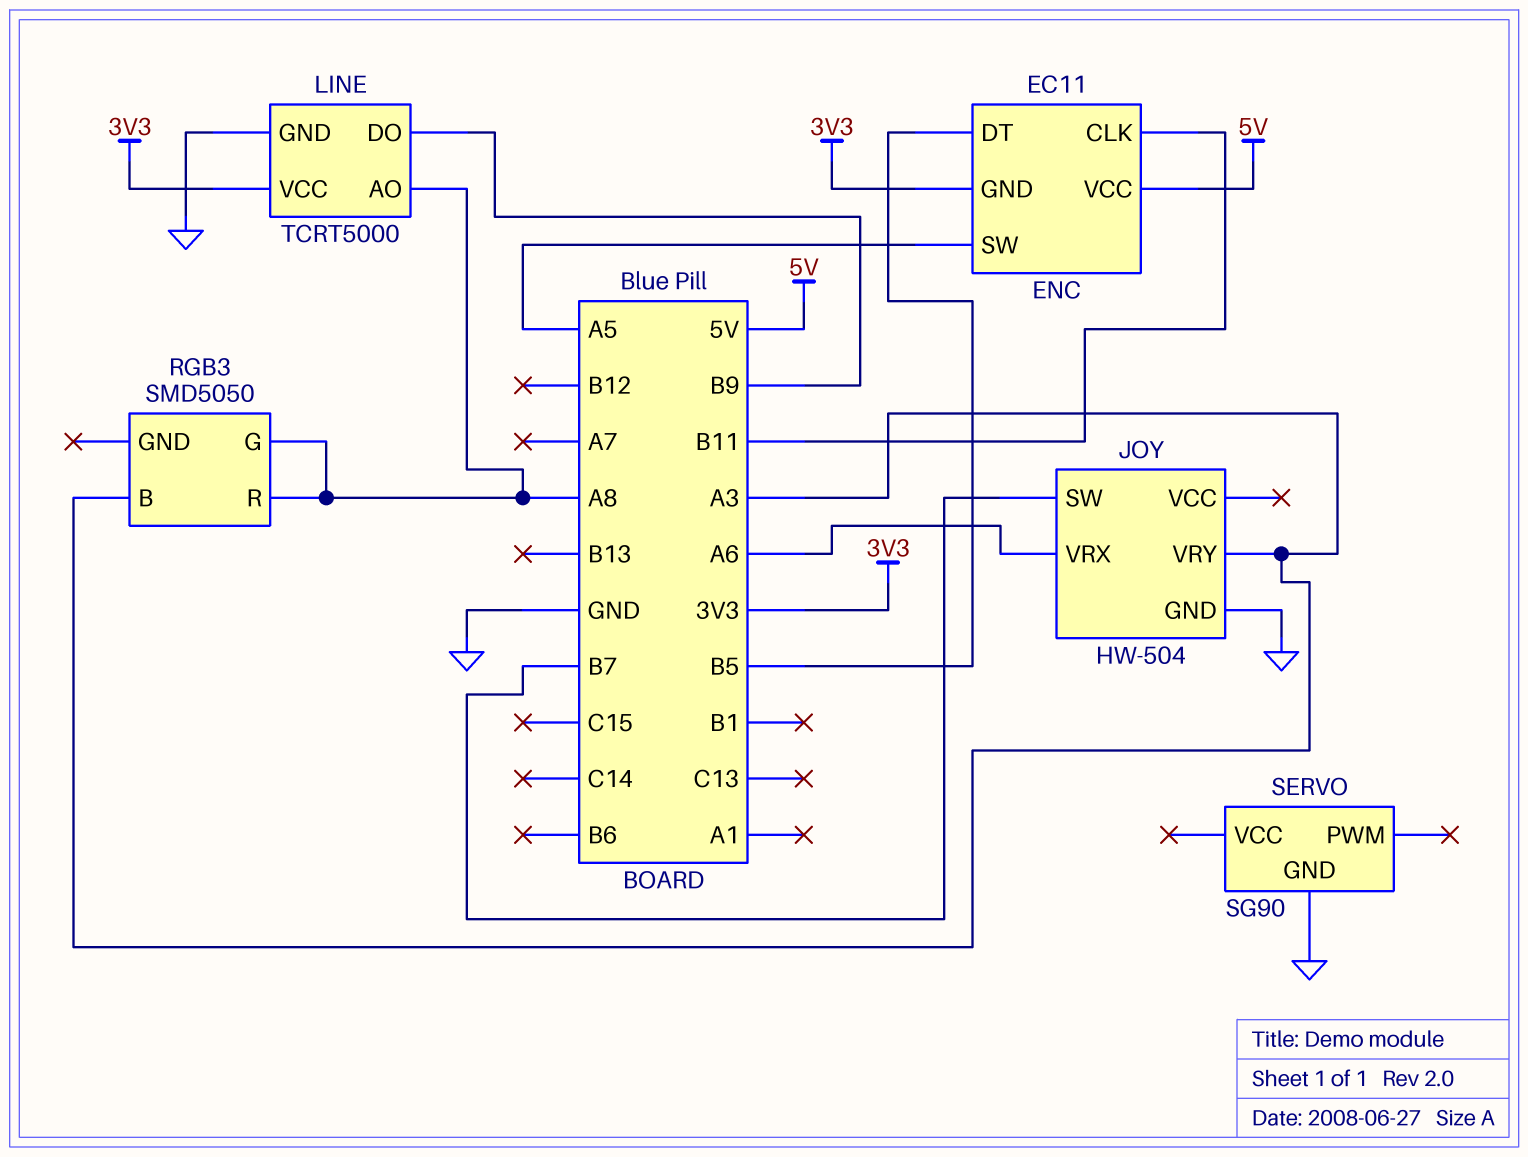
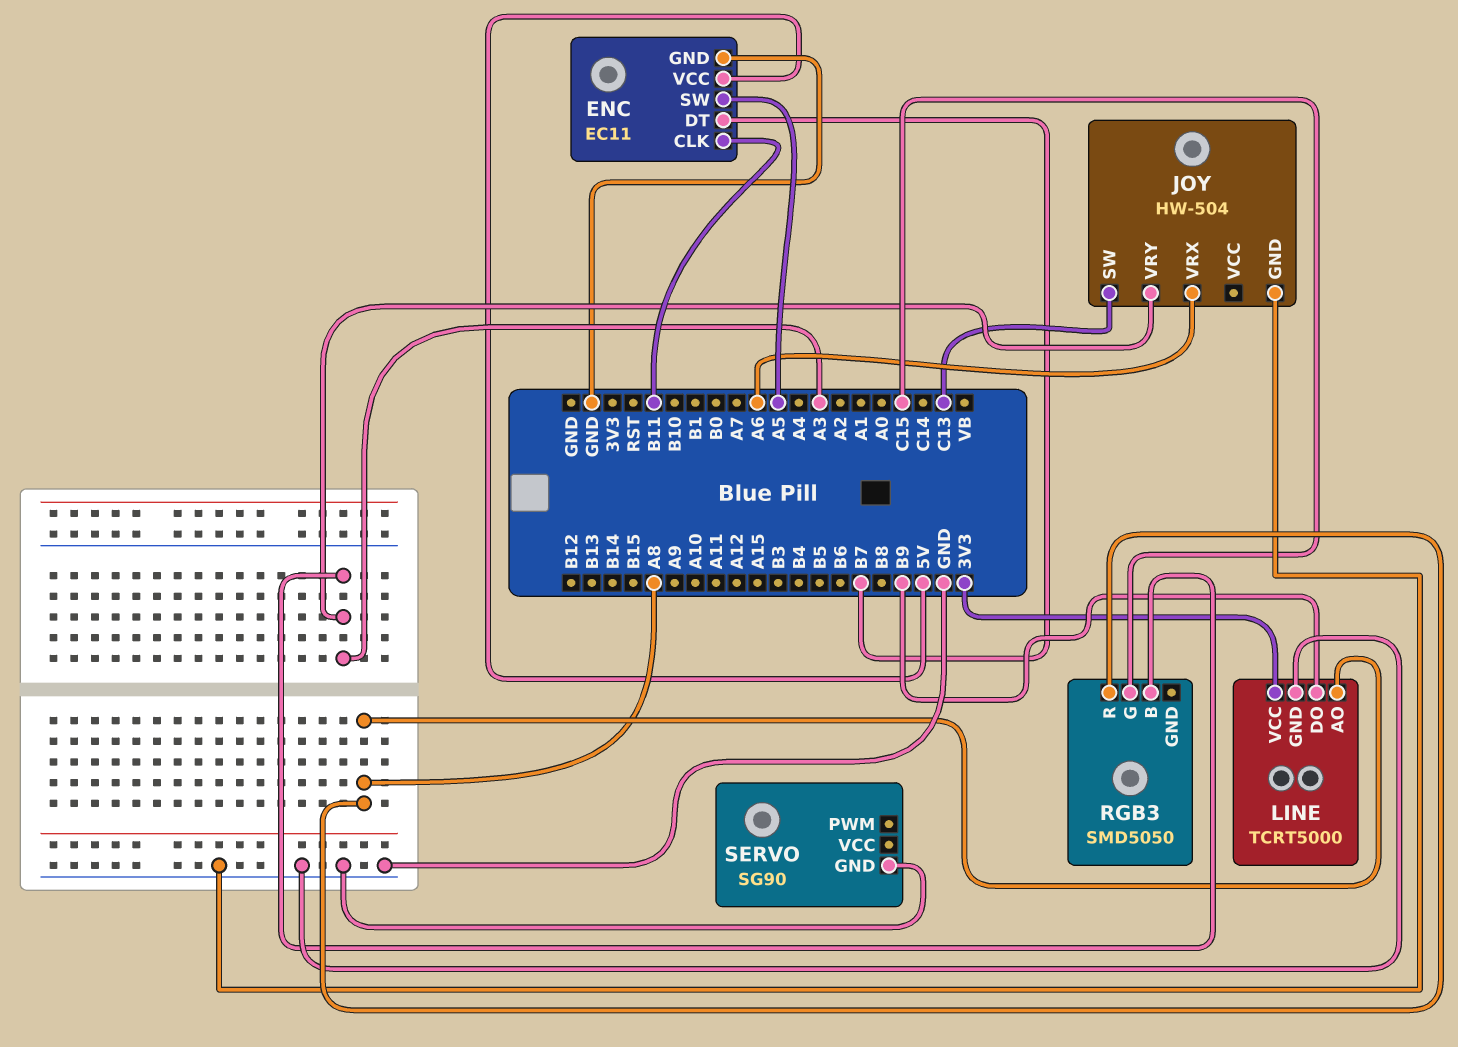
ENC pin DT: B5 -> B7
ENC pin GND: 3V3 -> GND
JOY pin SW: B7 -> C13
RGB3 pin G: A8 -> C15

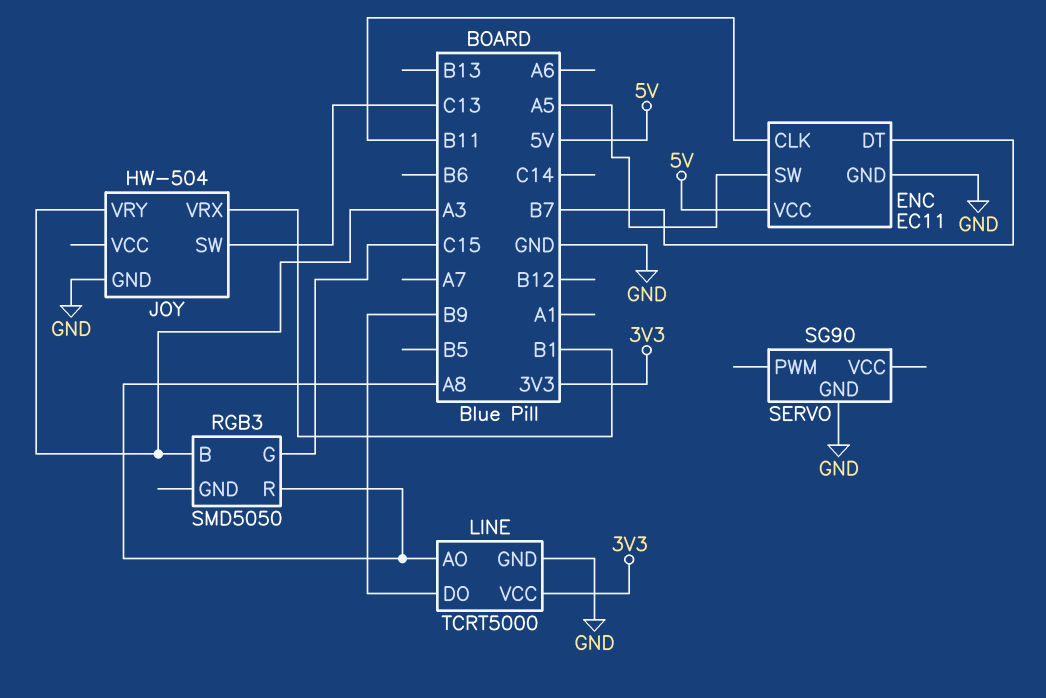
JOY pin VRX: A6 -> B1

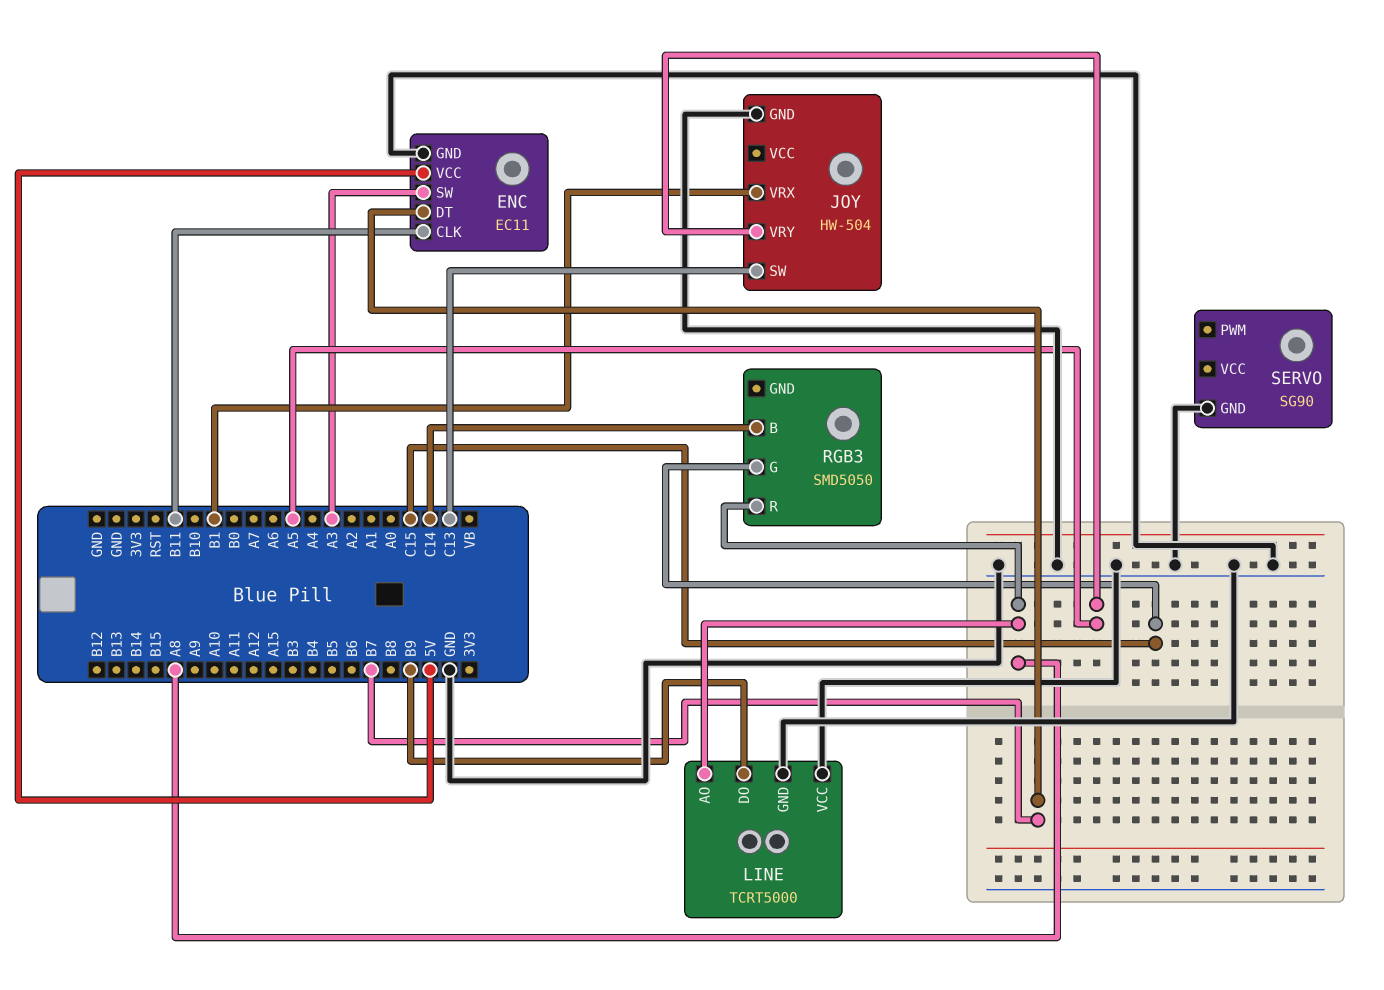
ENC pin SW: A5 -> A3
JOY pin VRY: A3 -> A5
LINE pin VCC: 3V3 -> GND
RGB3 pin B: A3 -> C14

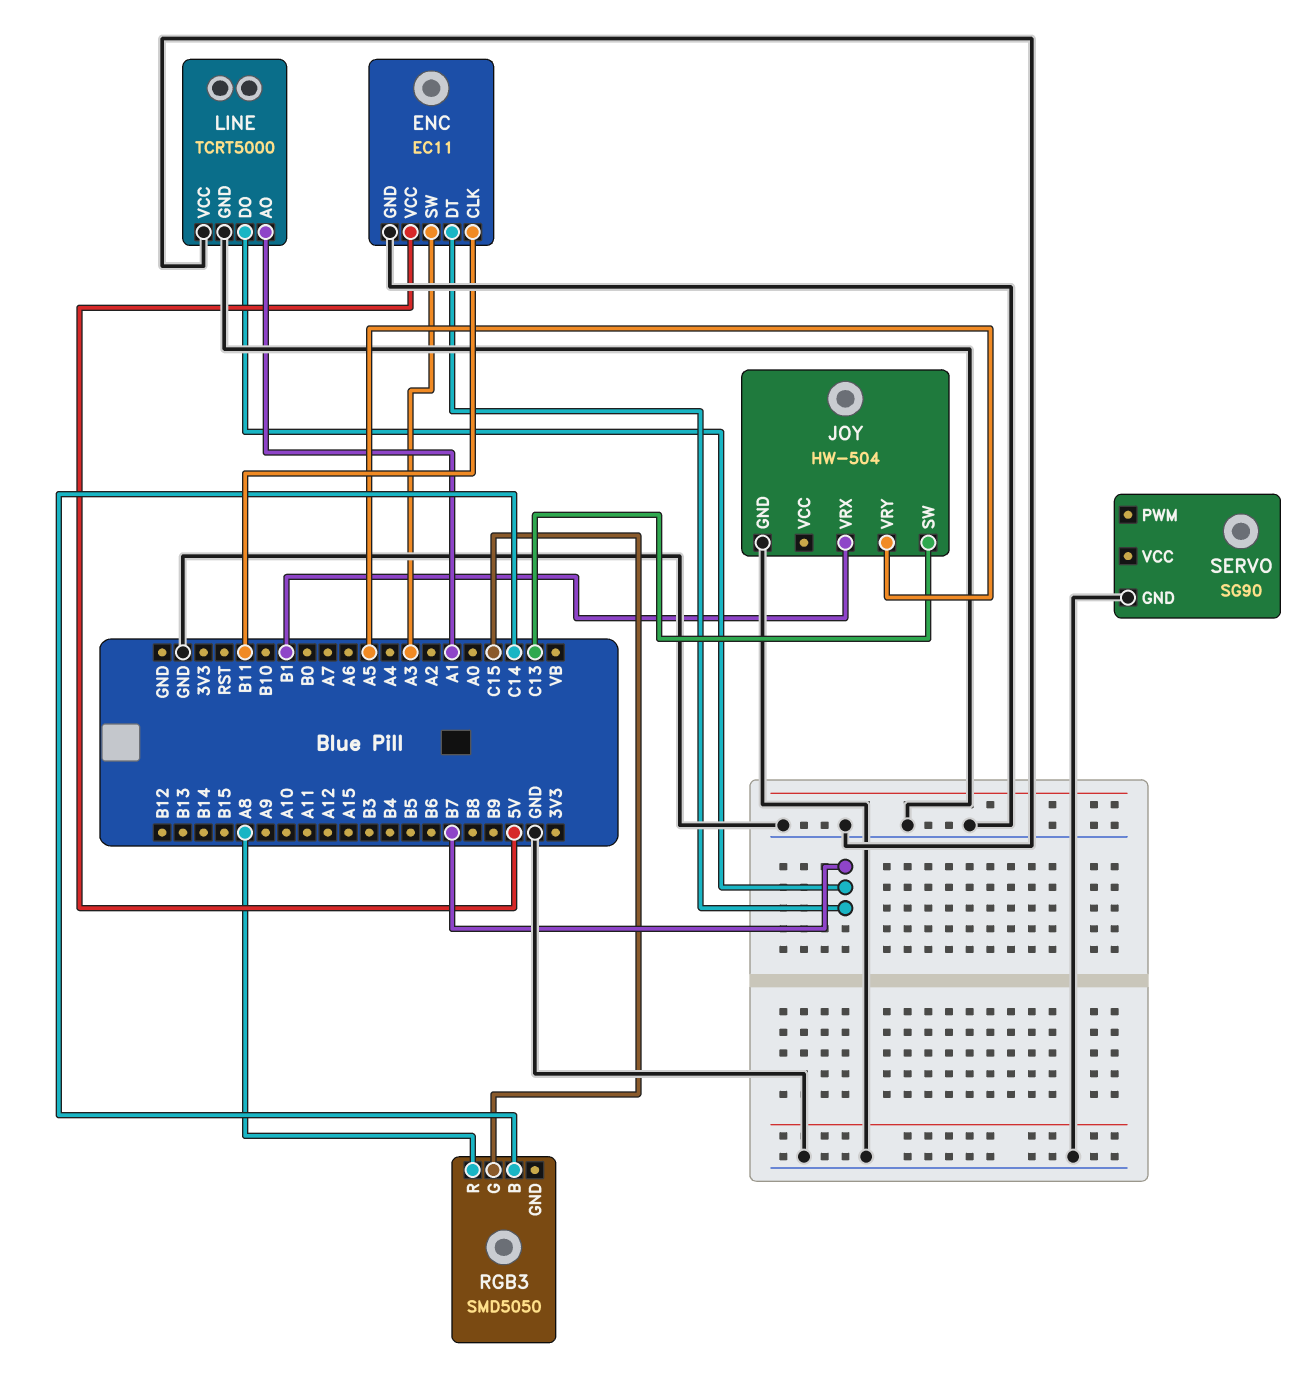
LINE pin AO: A8 -> A1
LINE pin DO: B9 -> B7

